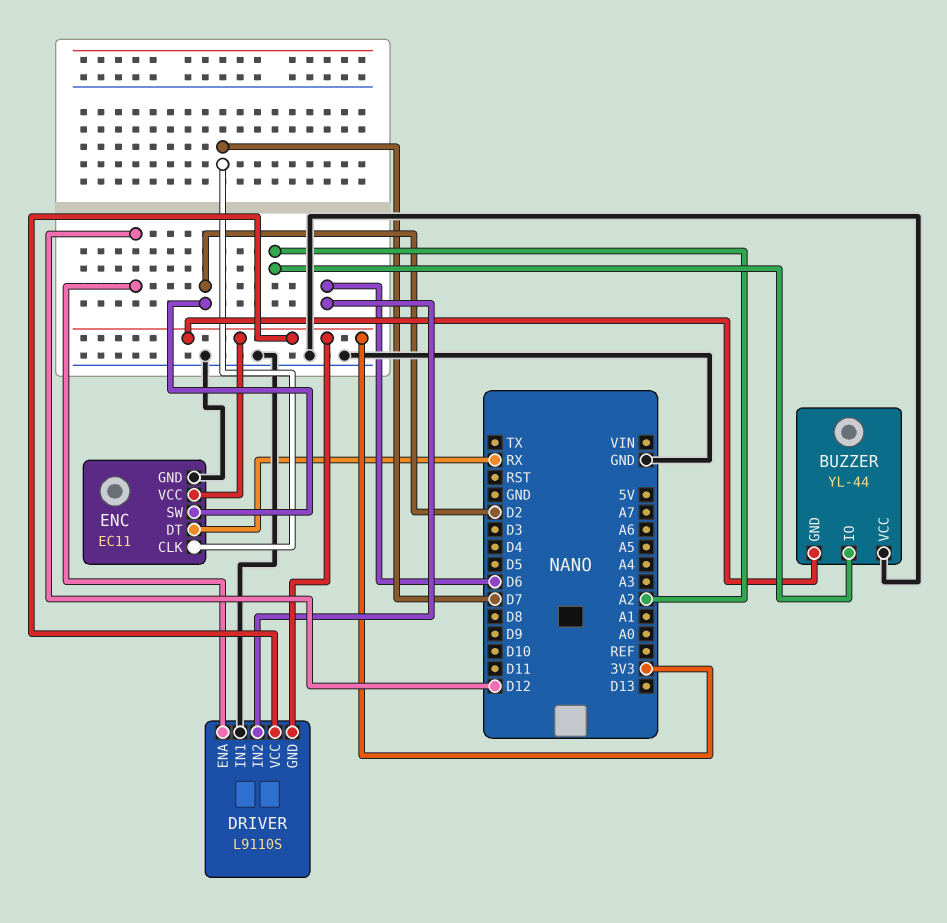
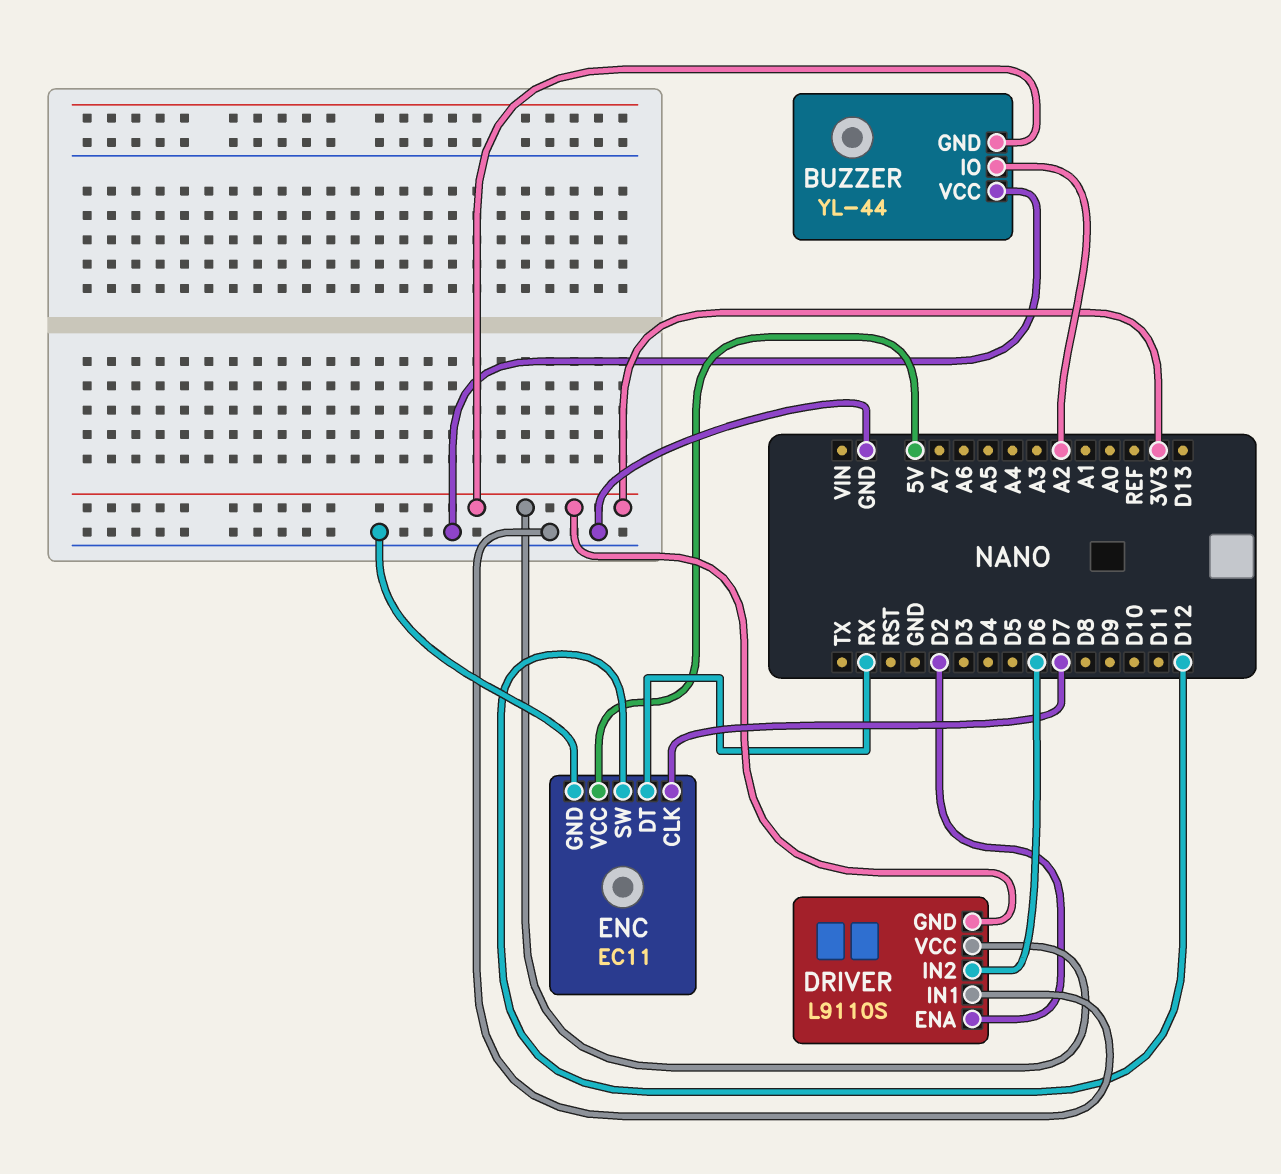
DRIVER pin ENA: D12 -> D2
ENC pin SW: D2 -> D12
ENC pin VCC: 3V3 -> 5V

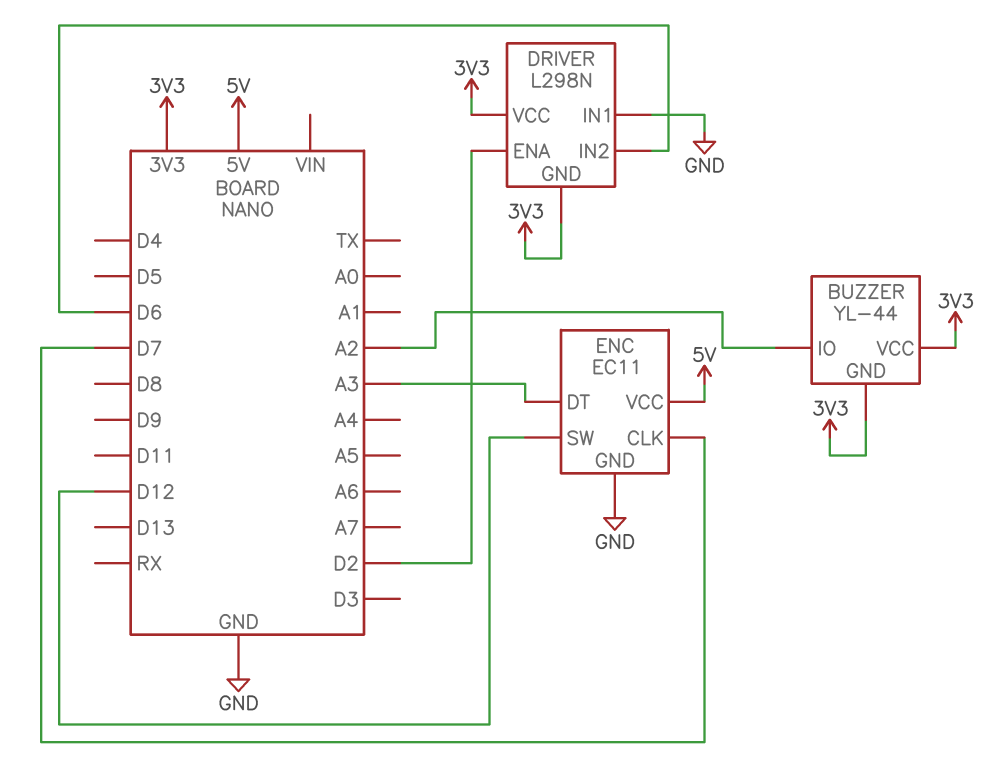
BUZZER pin VCC: GND -> 3V3
DRIVER: L9110S -> L298N
ENC pin DT: RX -> A3

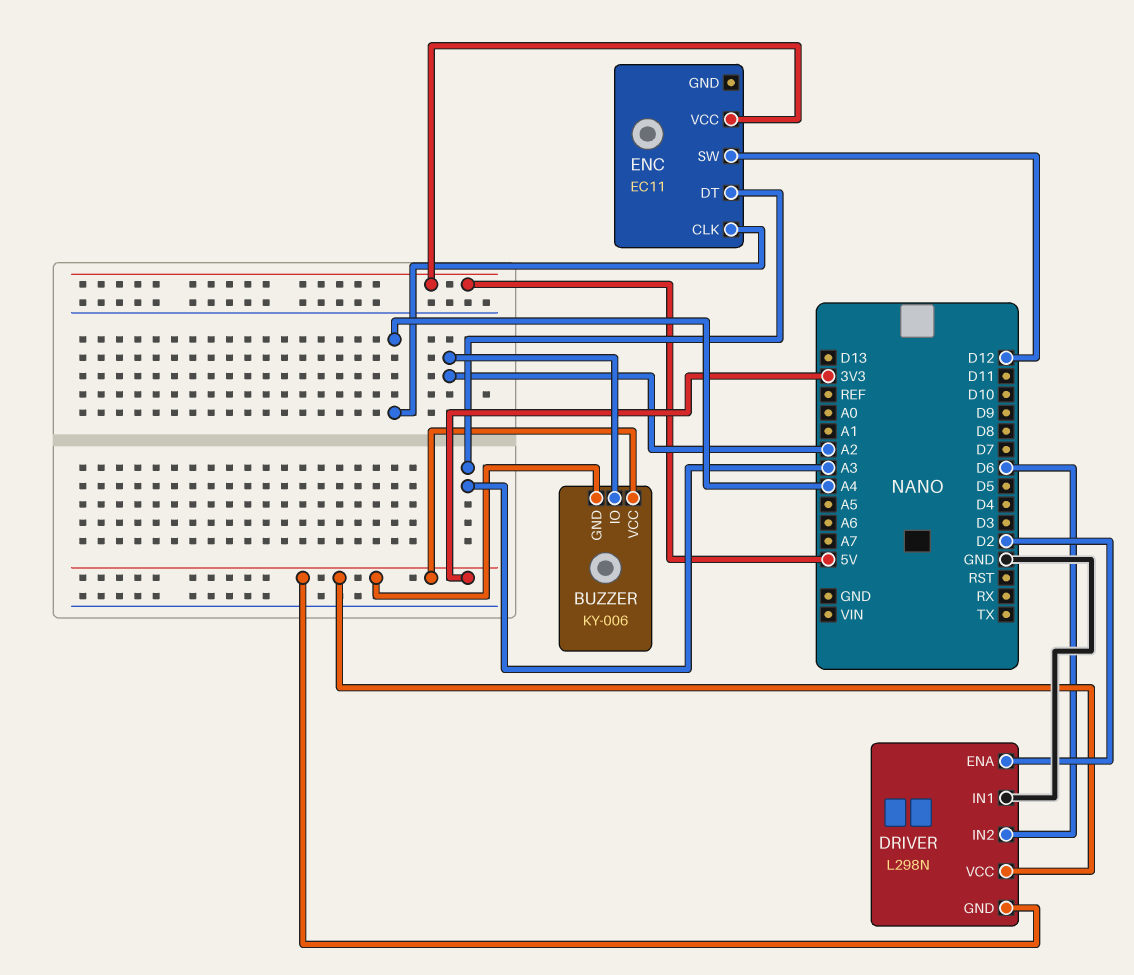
BUZZER: YL-44 -> KY-006
ENC pin CLK: D7 -> A4
ENC pin GND: GND -> none

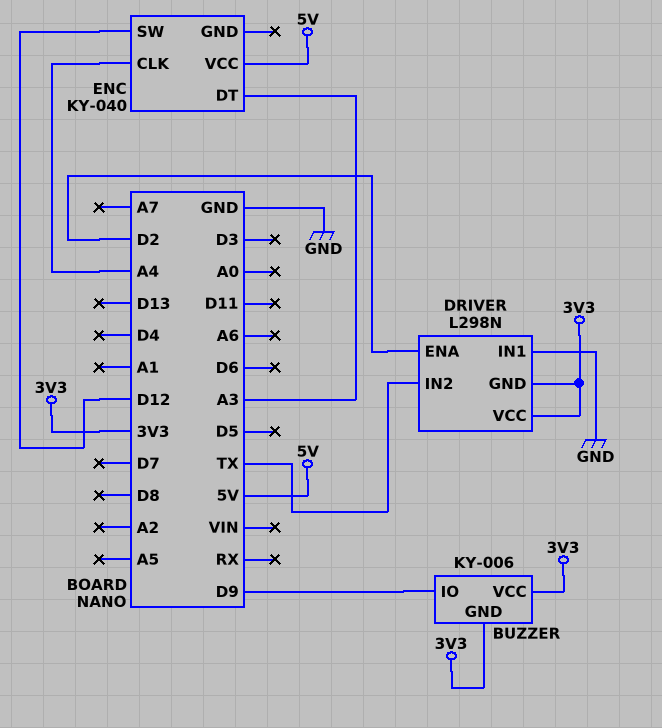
BUZZER pin IO: A2 -> D9
DRIVER pin IN2: D6 -> TX
ENC: EC11 -> KY-040

